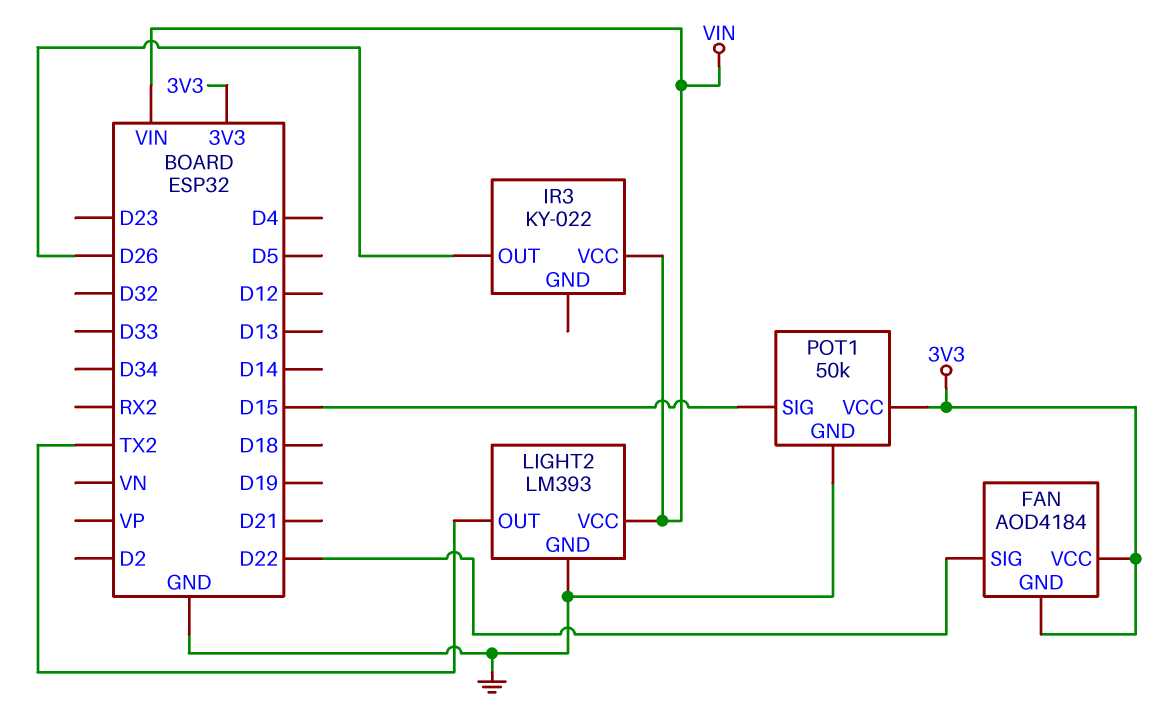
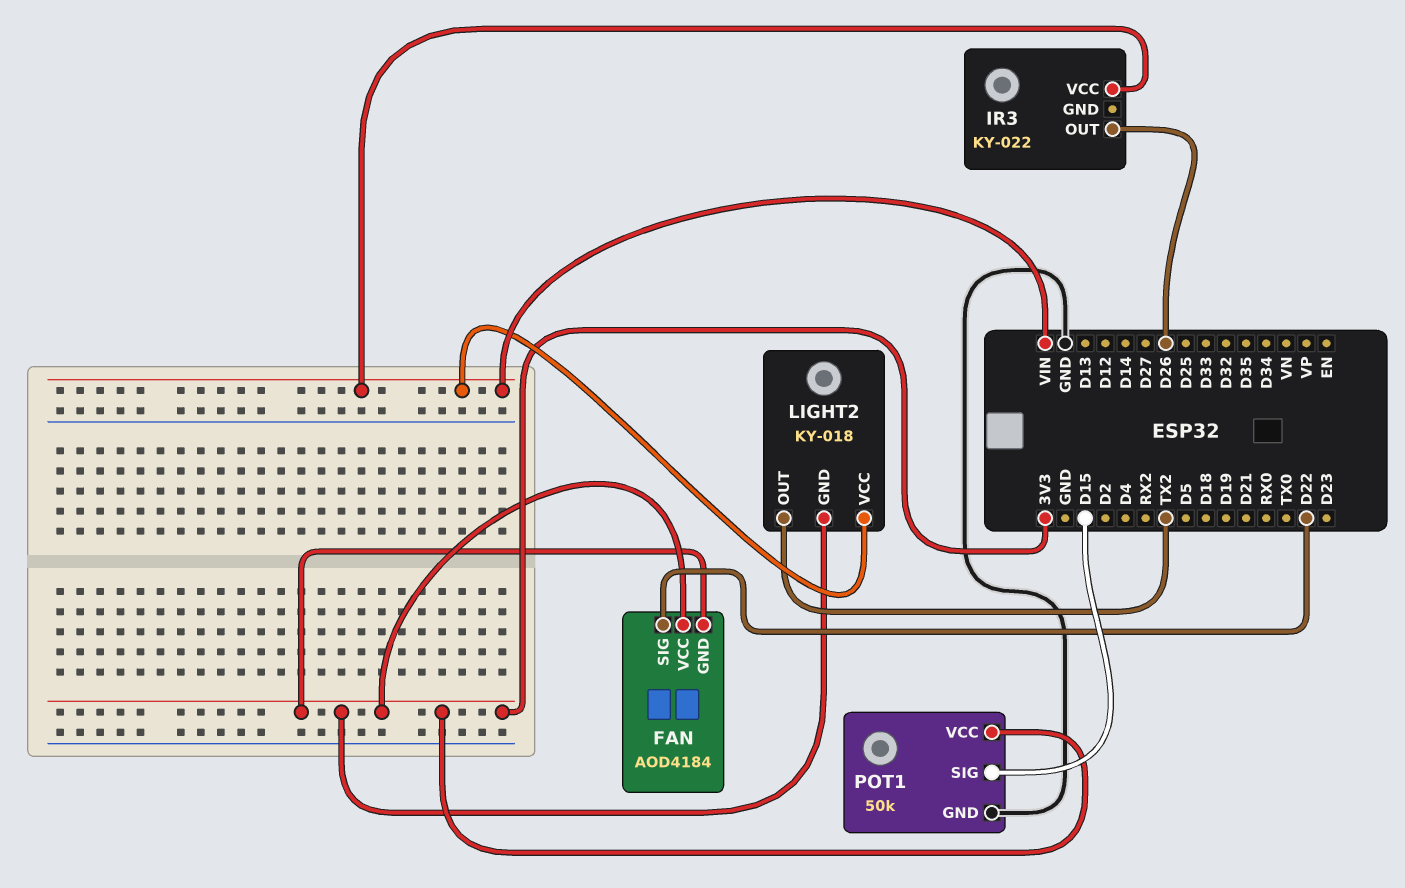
LIGHT2: LM393 -> KY-018
LIGHT2 pin GND: GND -> 3V3

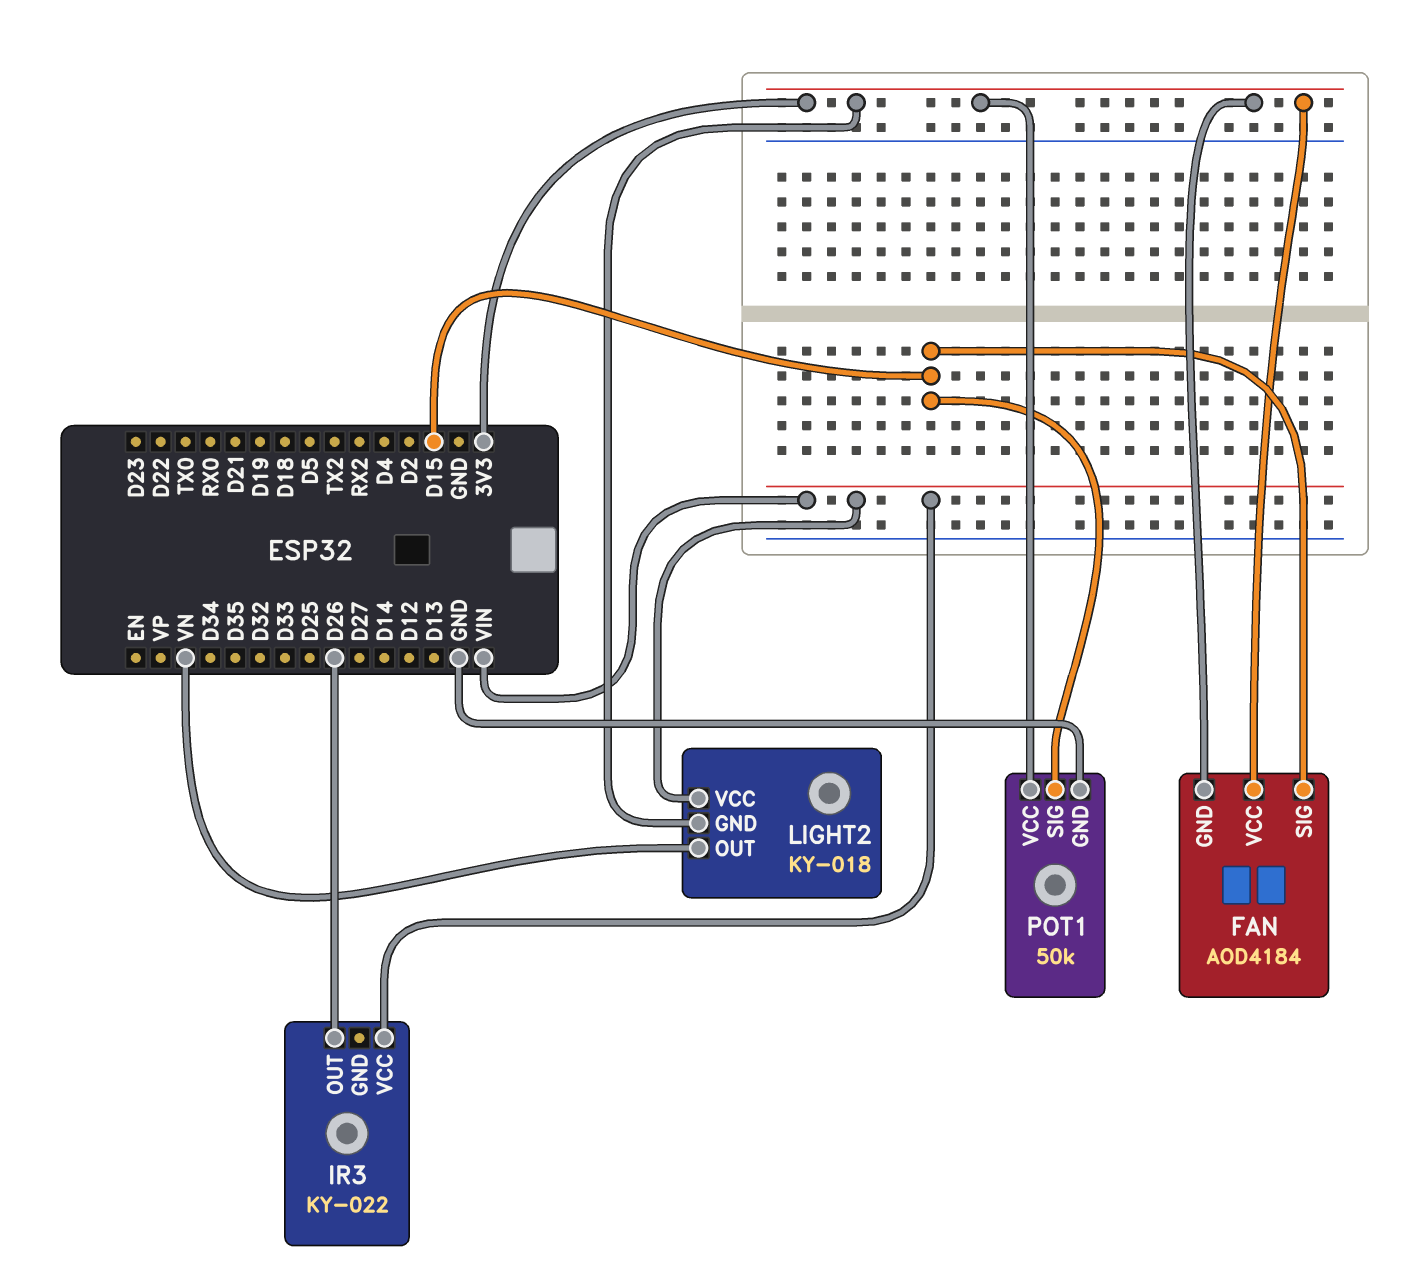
FAN pin SIG: D22 -> D15
LIGHT2 pin OUT: TX2 -> VN

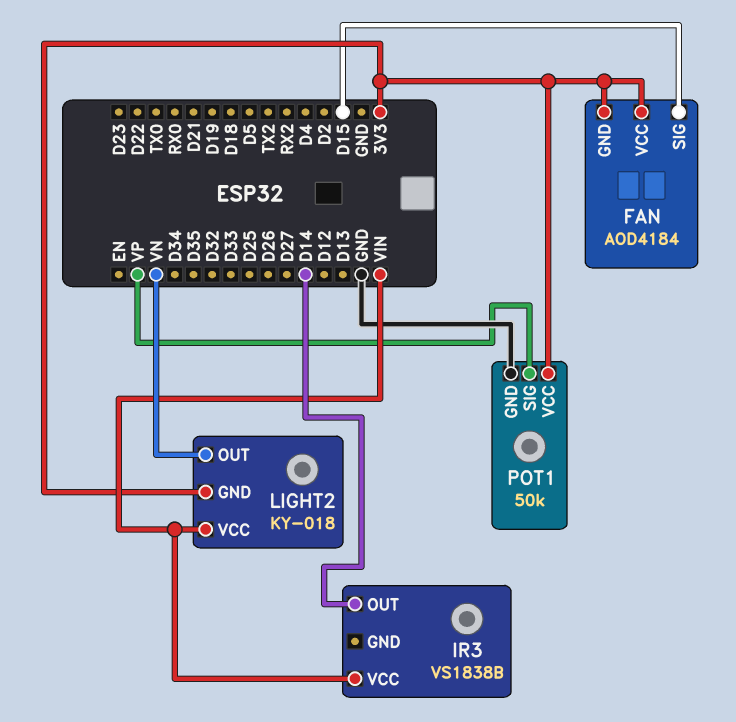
IR3: KY-022 -> VS1838B
IR3 pin OUT: D26 -> D14
POT1 pin SIG: D15 -> VP

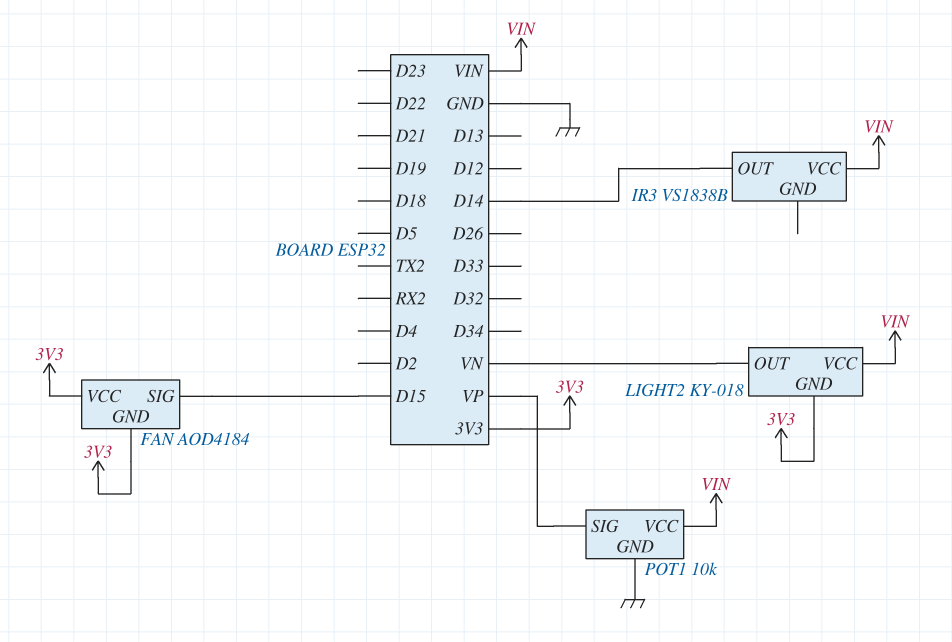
POT1: 50k -> 10k
POT1 pin VCC: 3V3 -> VIN

